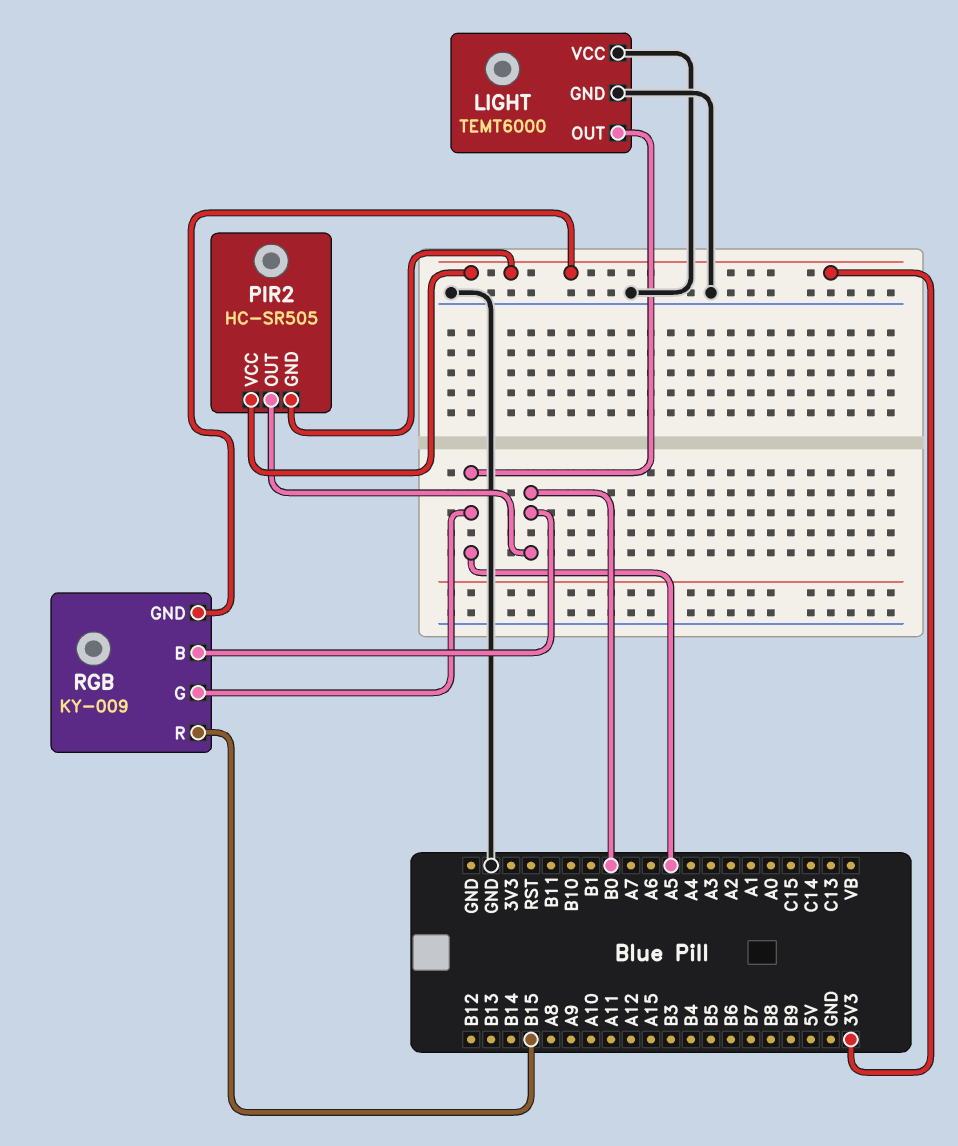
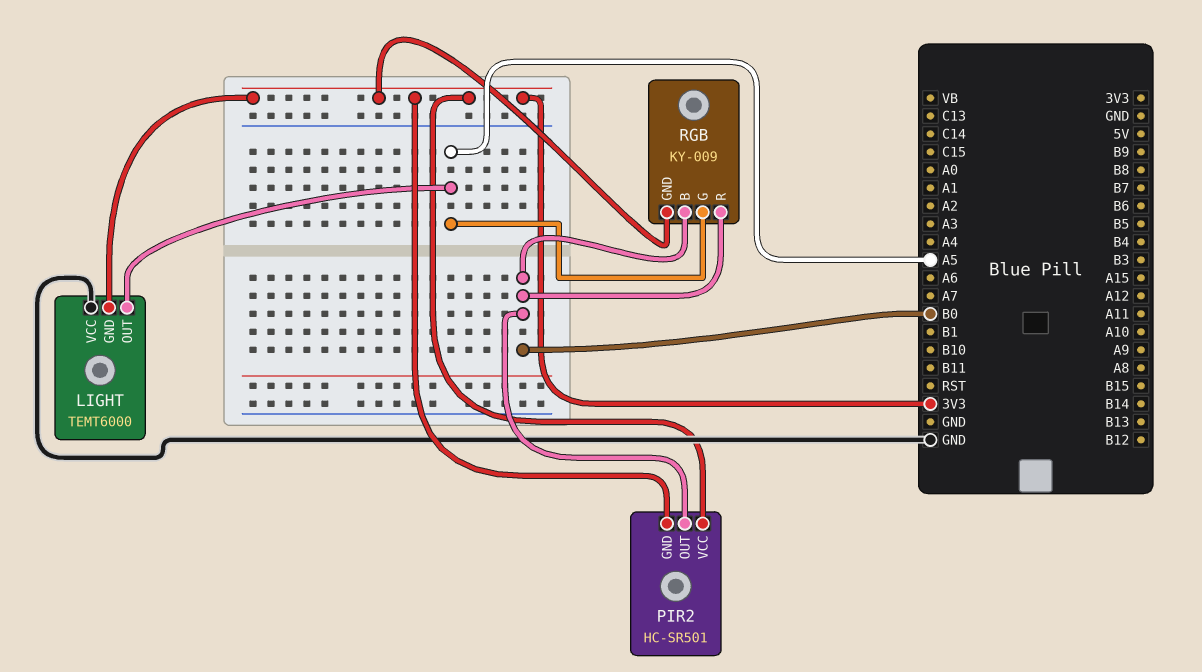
LIGHT pin GND: GND -> 3V3
PIR2: HC-SR505 -> HC-SR501
RGB pin R: B15 -> B0

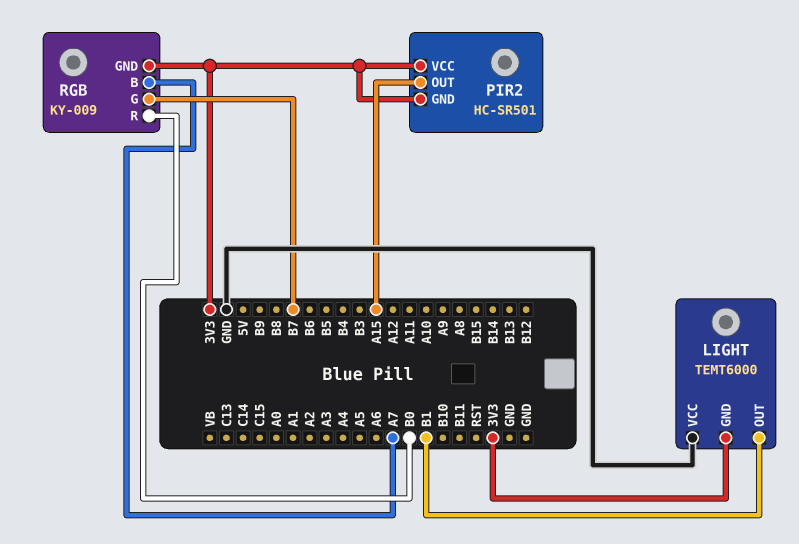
LIGHT pin OUT: A5 -> B1
PIR2 pin OUT: B0 -> A15
RGB pin B: B0 -> A7
RGB pin G: A5 -> B7

